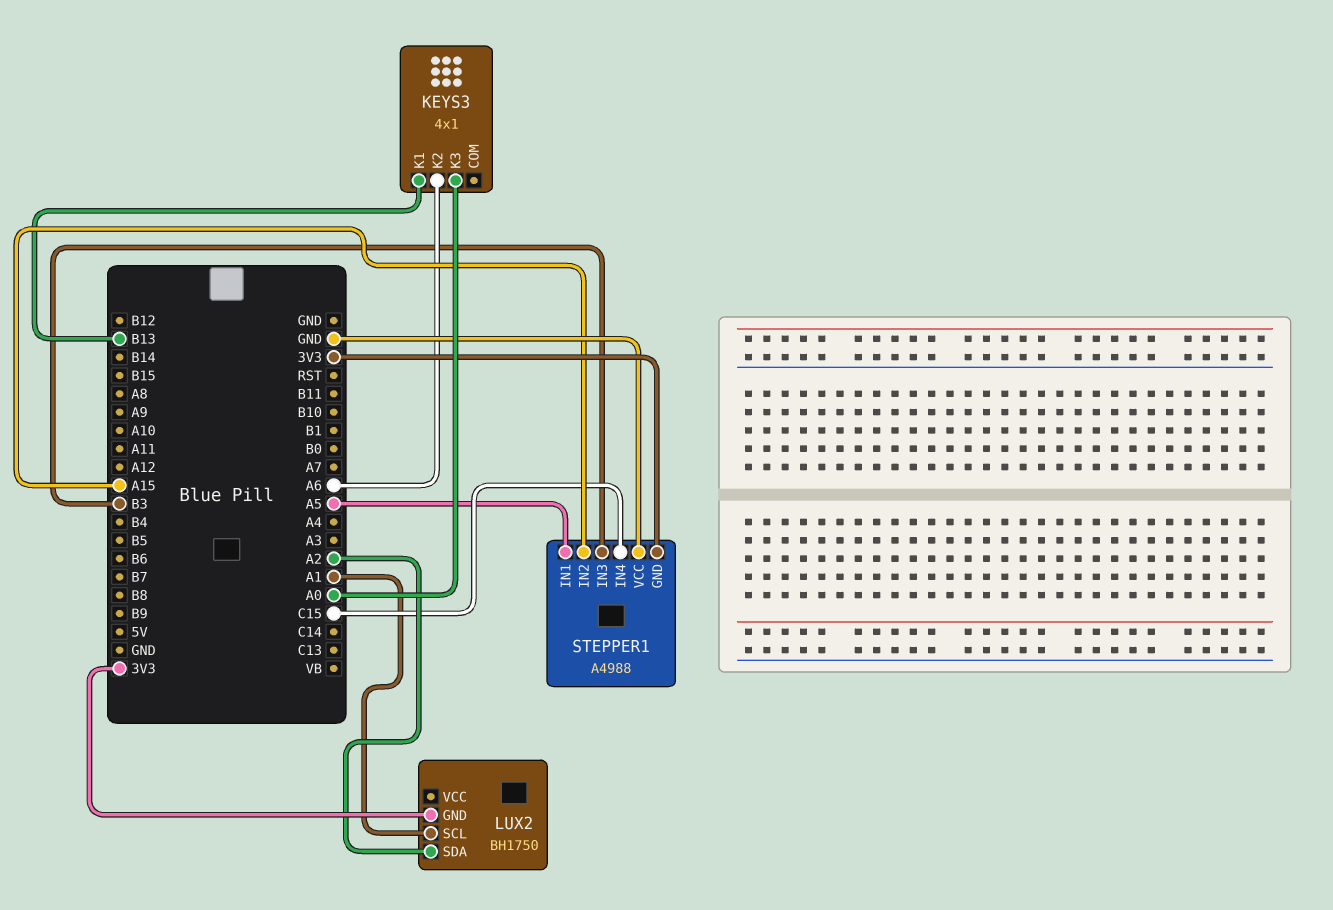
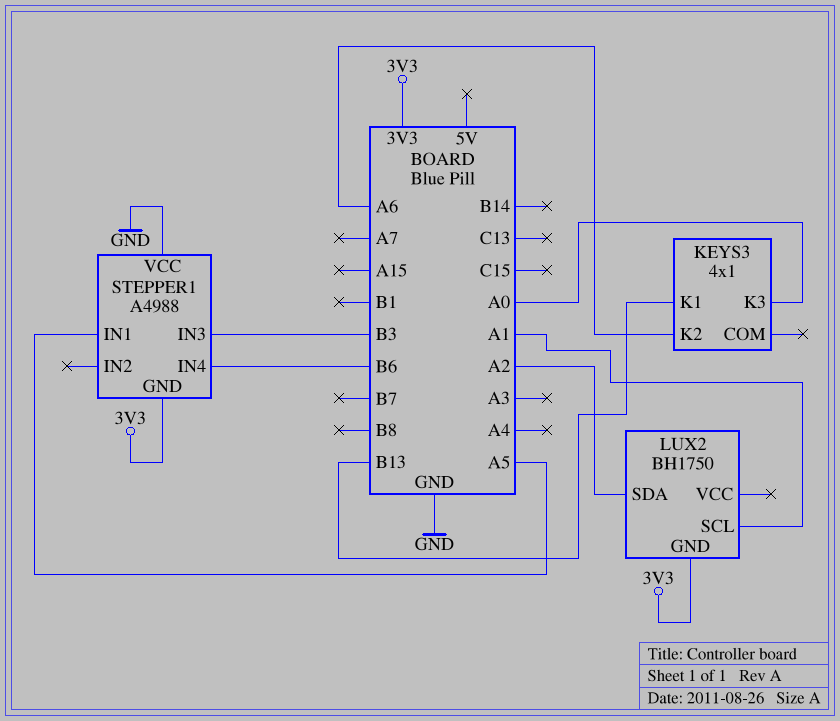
STEPPER1 pin IN2: A15 -> none
STEPPER1 pin IN4: C15 -> B6

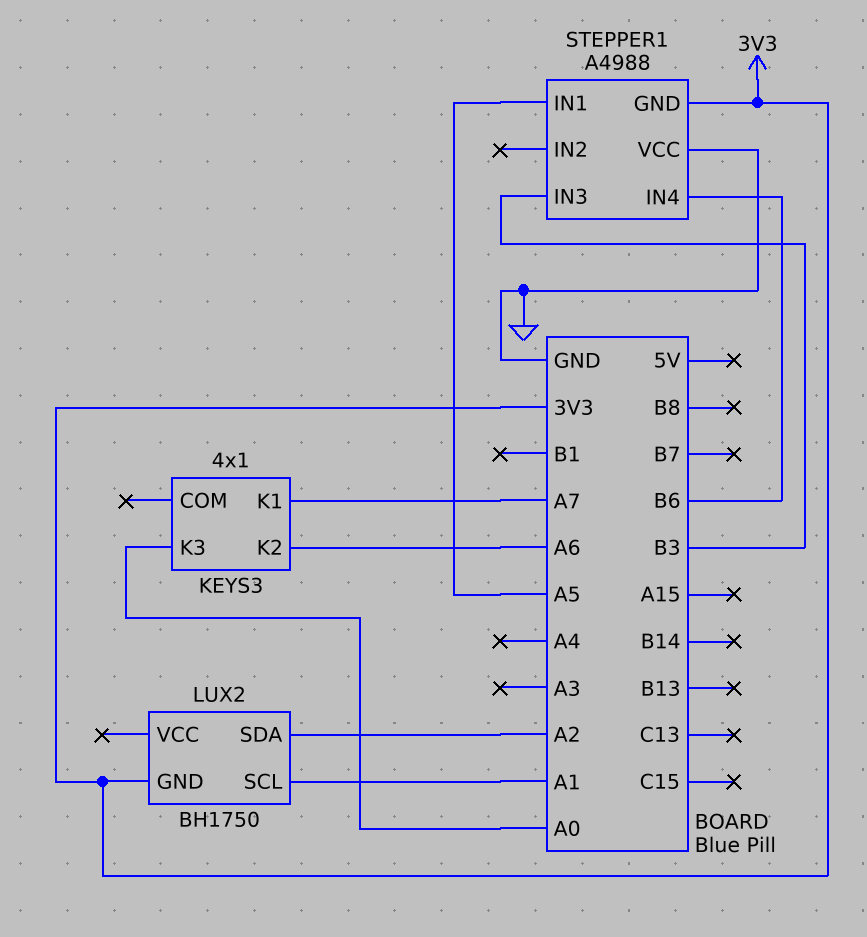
KEYS3 pin K1: B13 -> A7

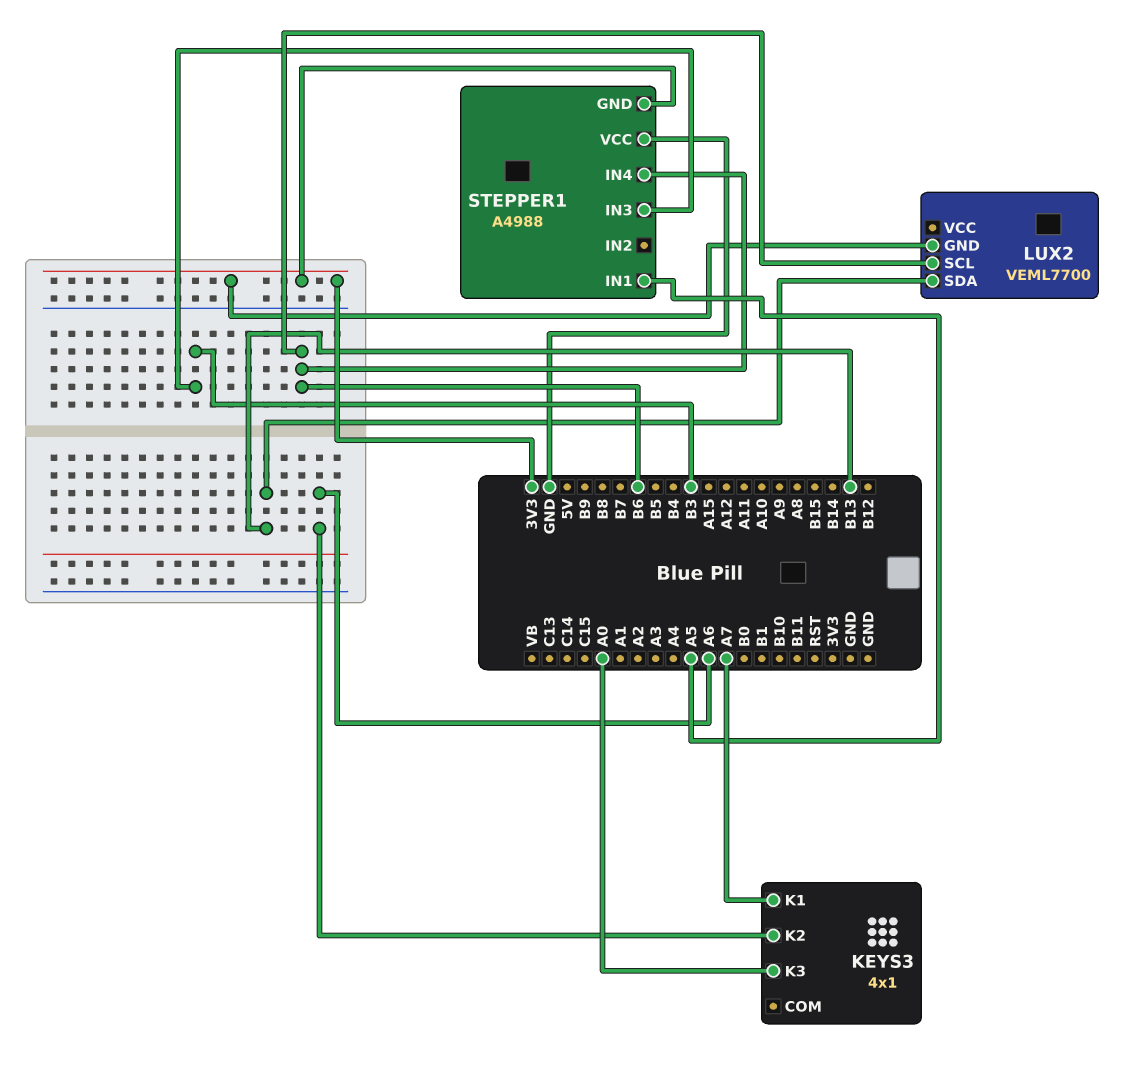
LUX2: BH1750 -> VEML7700
LUX2 pin SCL: A1 -> B6
LUX2 pin SDA: A2 -> B13

